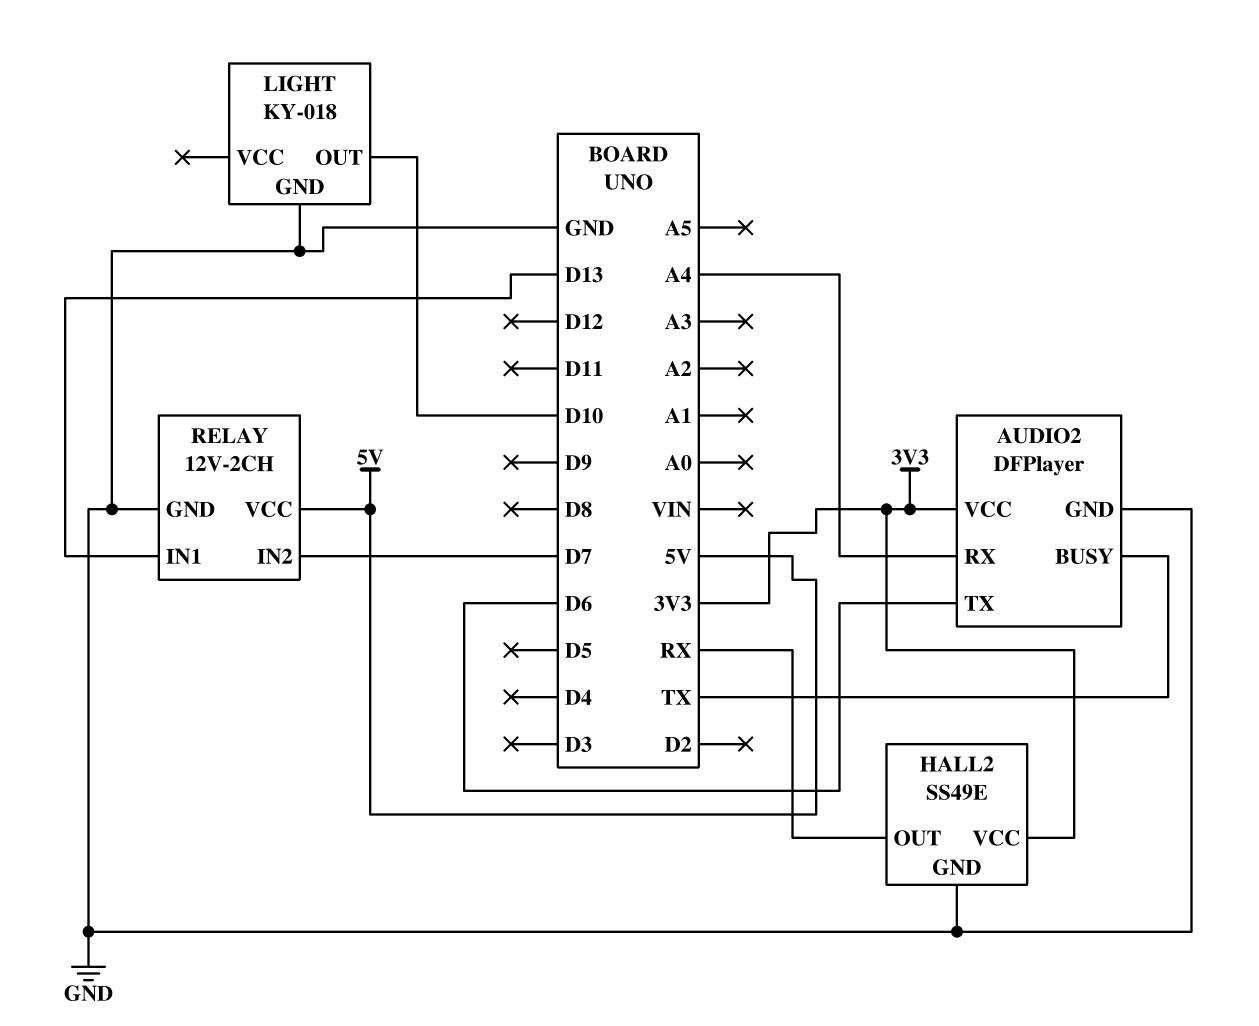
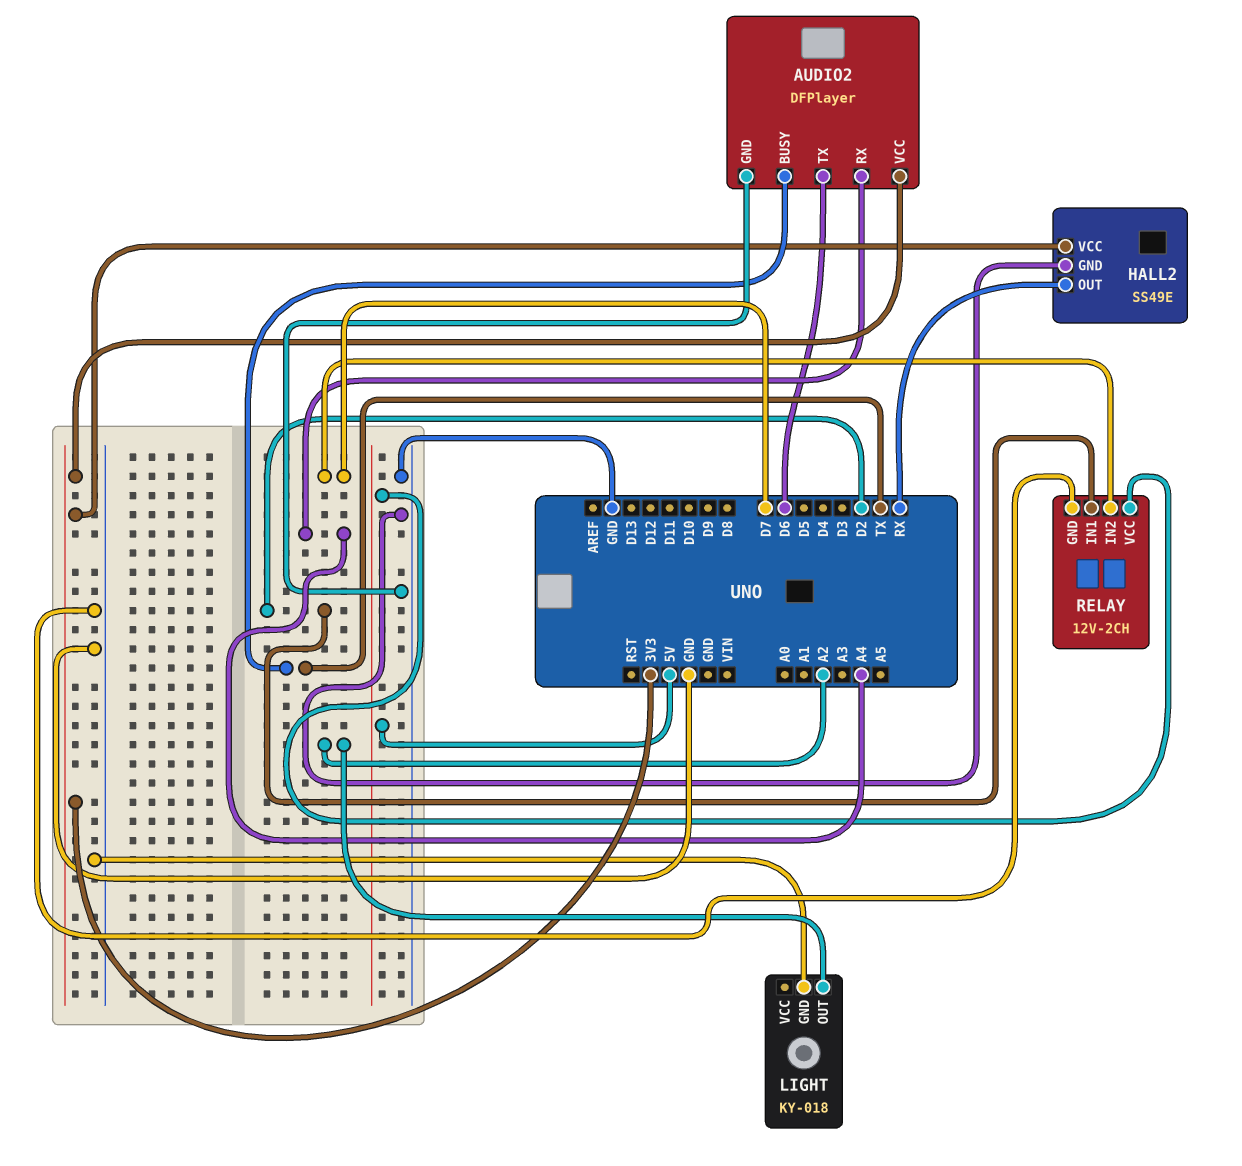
LIGHT pin OUT: D10 -> A2
RELAY pin IN1: D13 -> D2

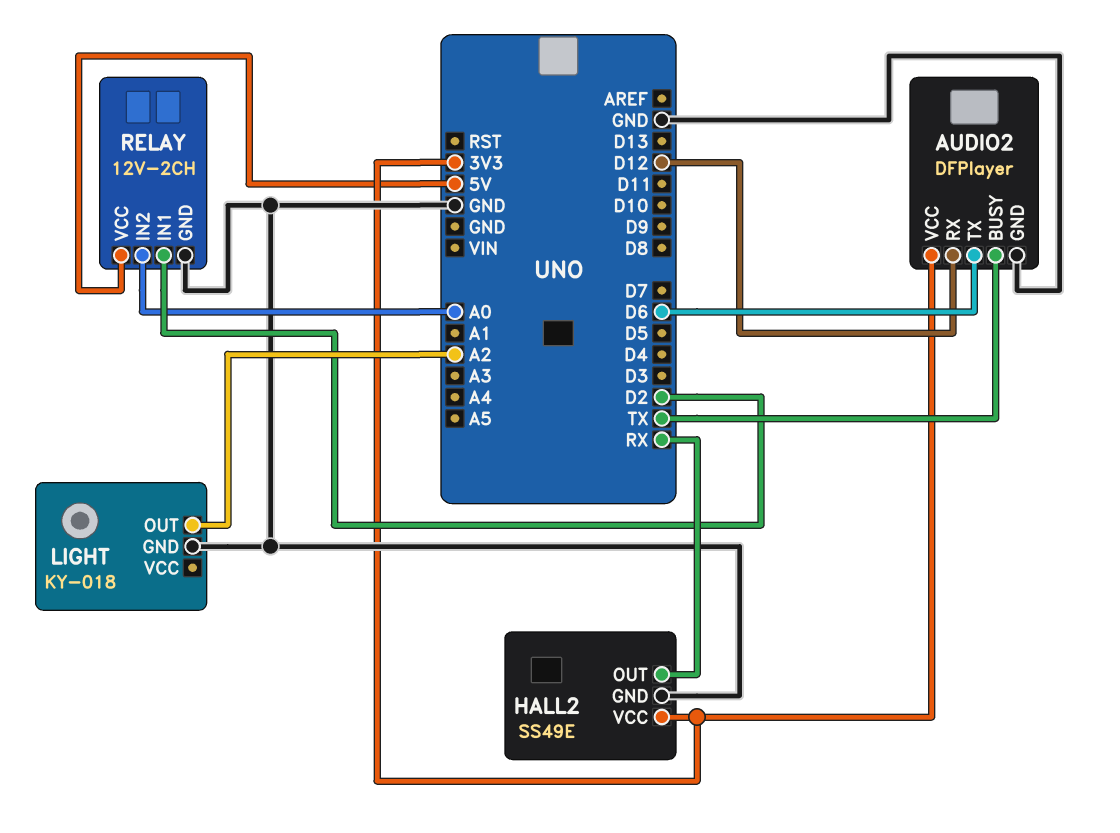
AUDIO2 pin RX: A4 -> D12
RELAY pin IN2: D7 -> A0

